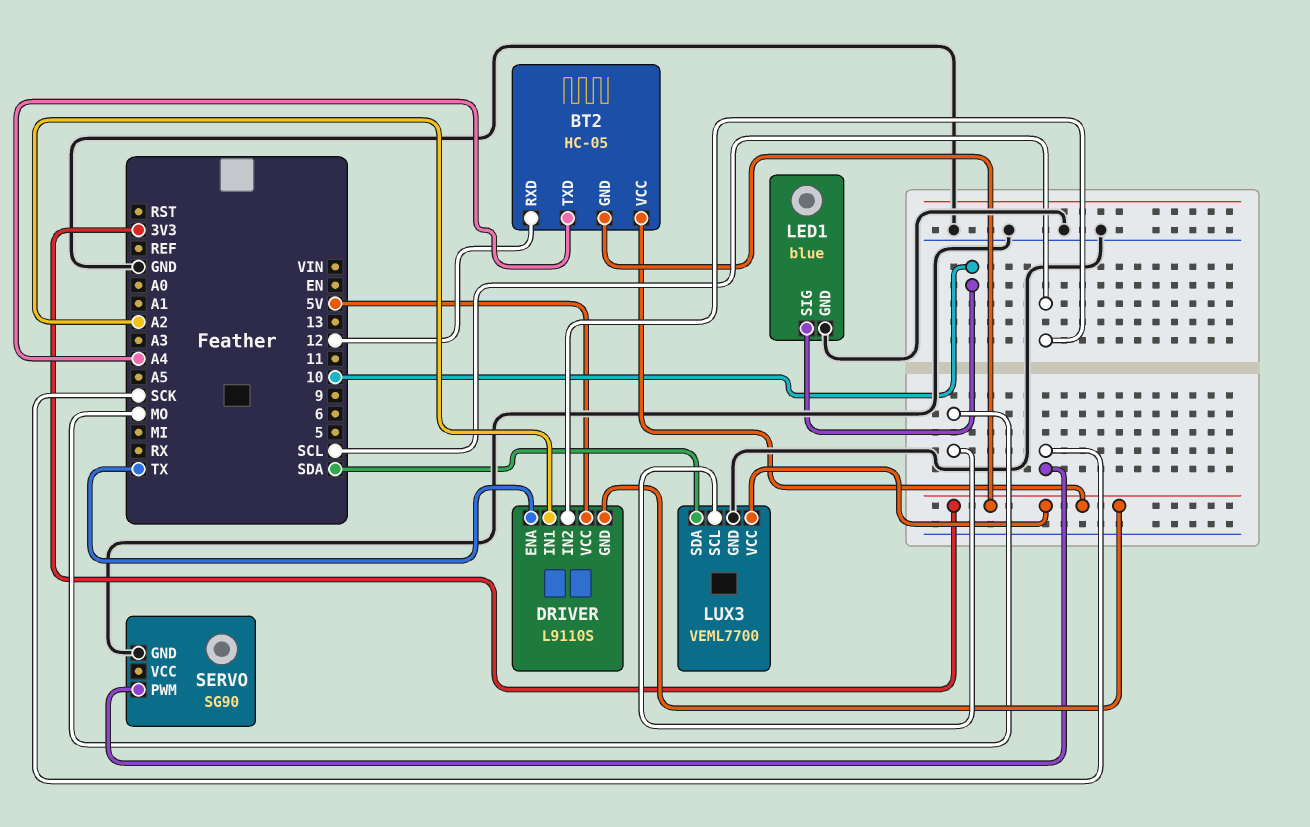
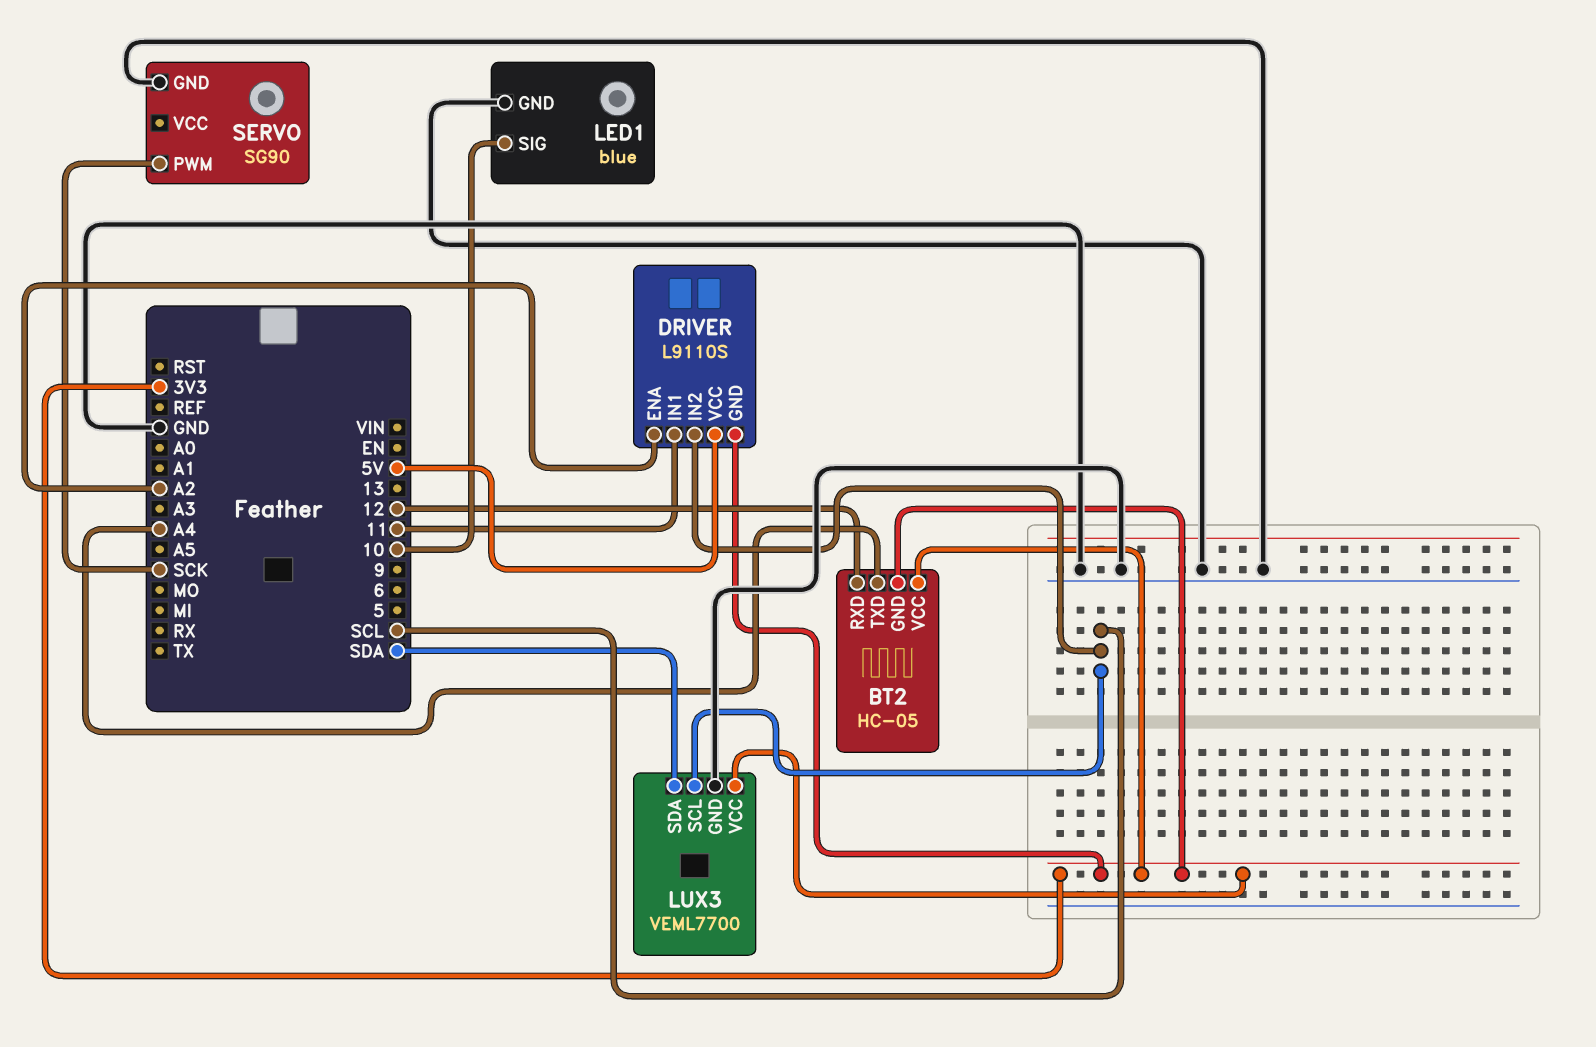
DRIVER pin ENA: TX -> A2
DRIVER pin IN1: A2 -> 11
LUX3 pin SCL: MO -> SCL

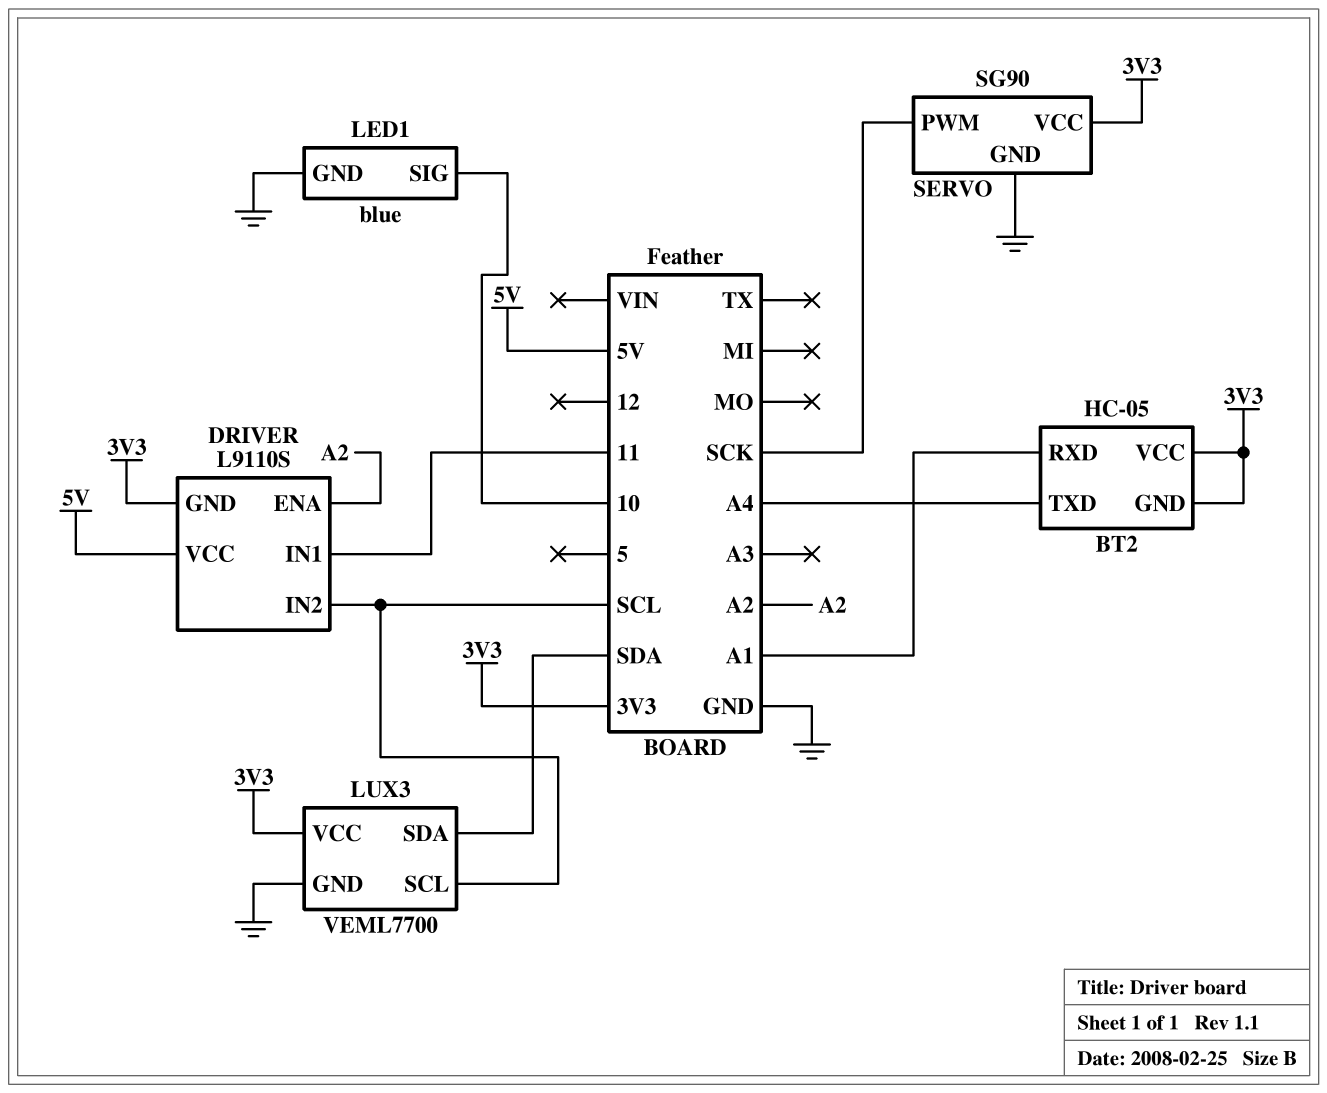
BT2 pin RXD: 12 -> A1
SERVO pin VCC: none -> 3V3

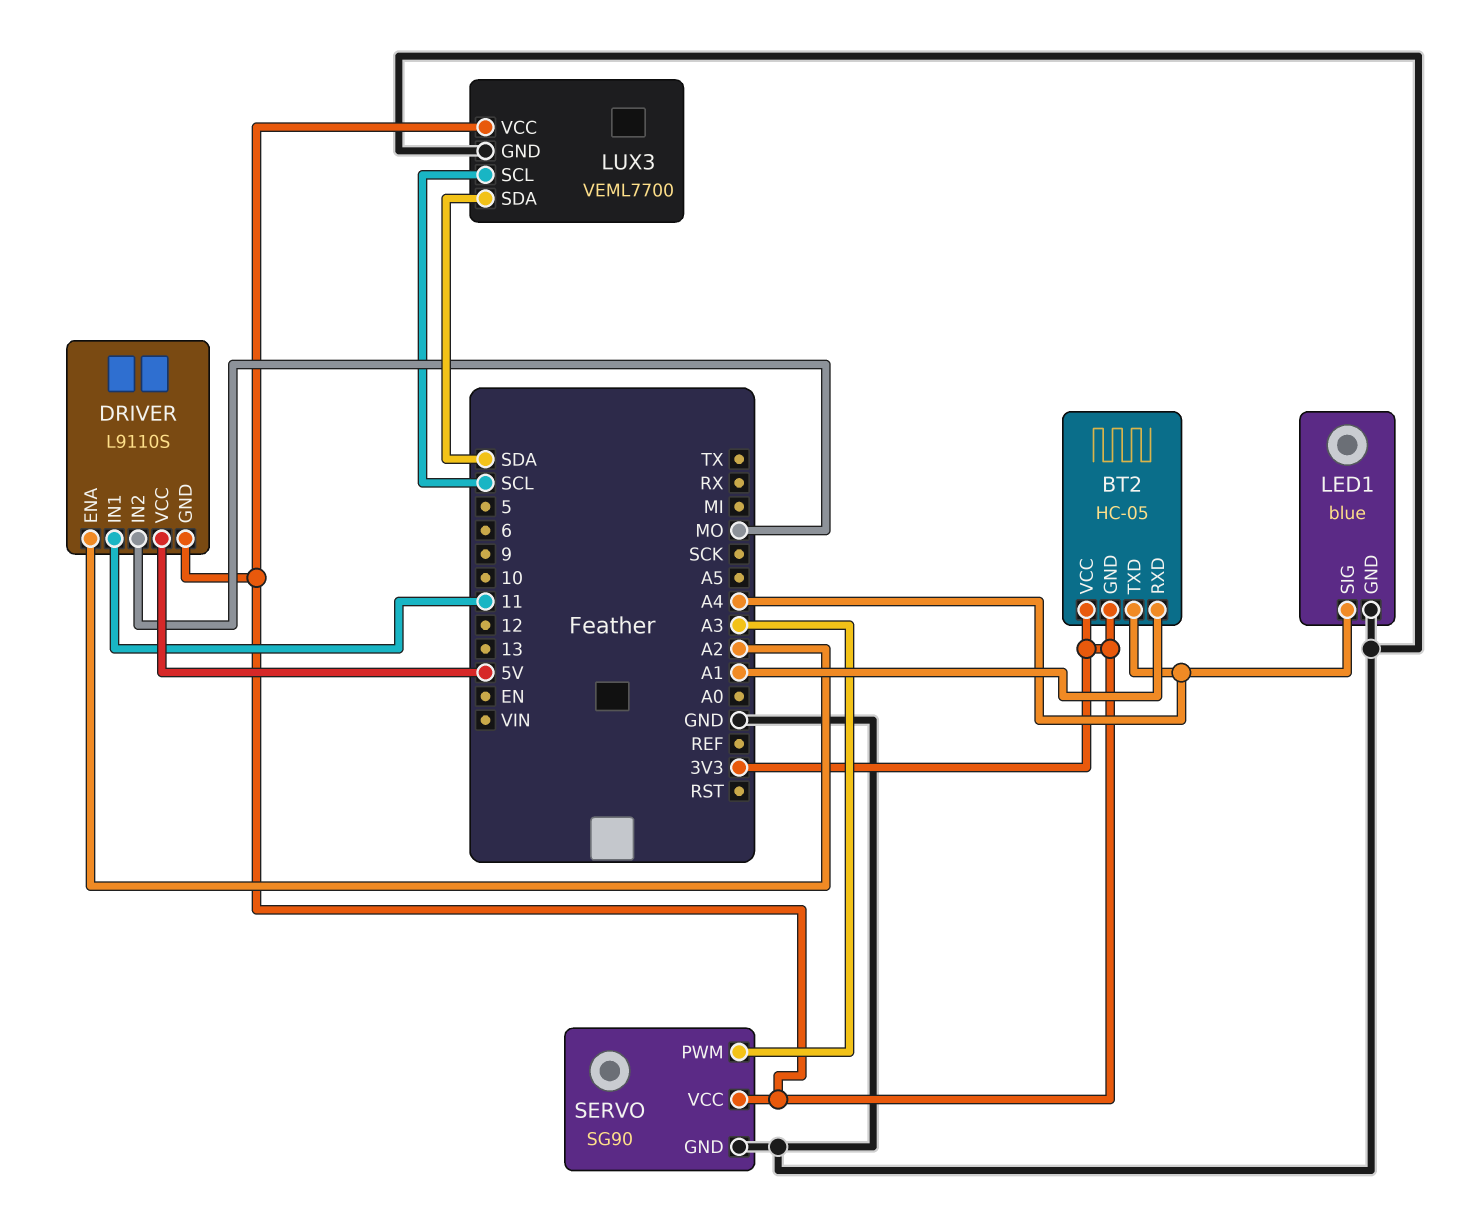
DRIVER pin IN2: SCL -> MO
LED1 pin SIG: 10 -> A4
SERVO pin PWM: SCK -> A3

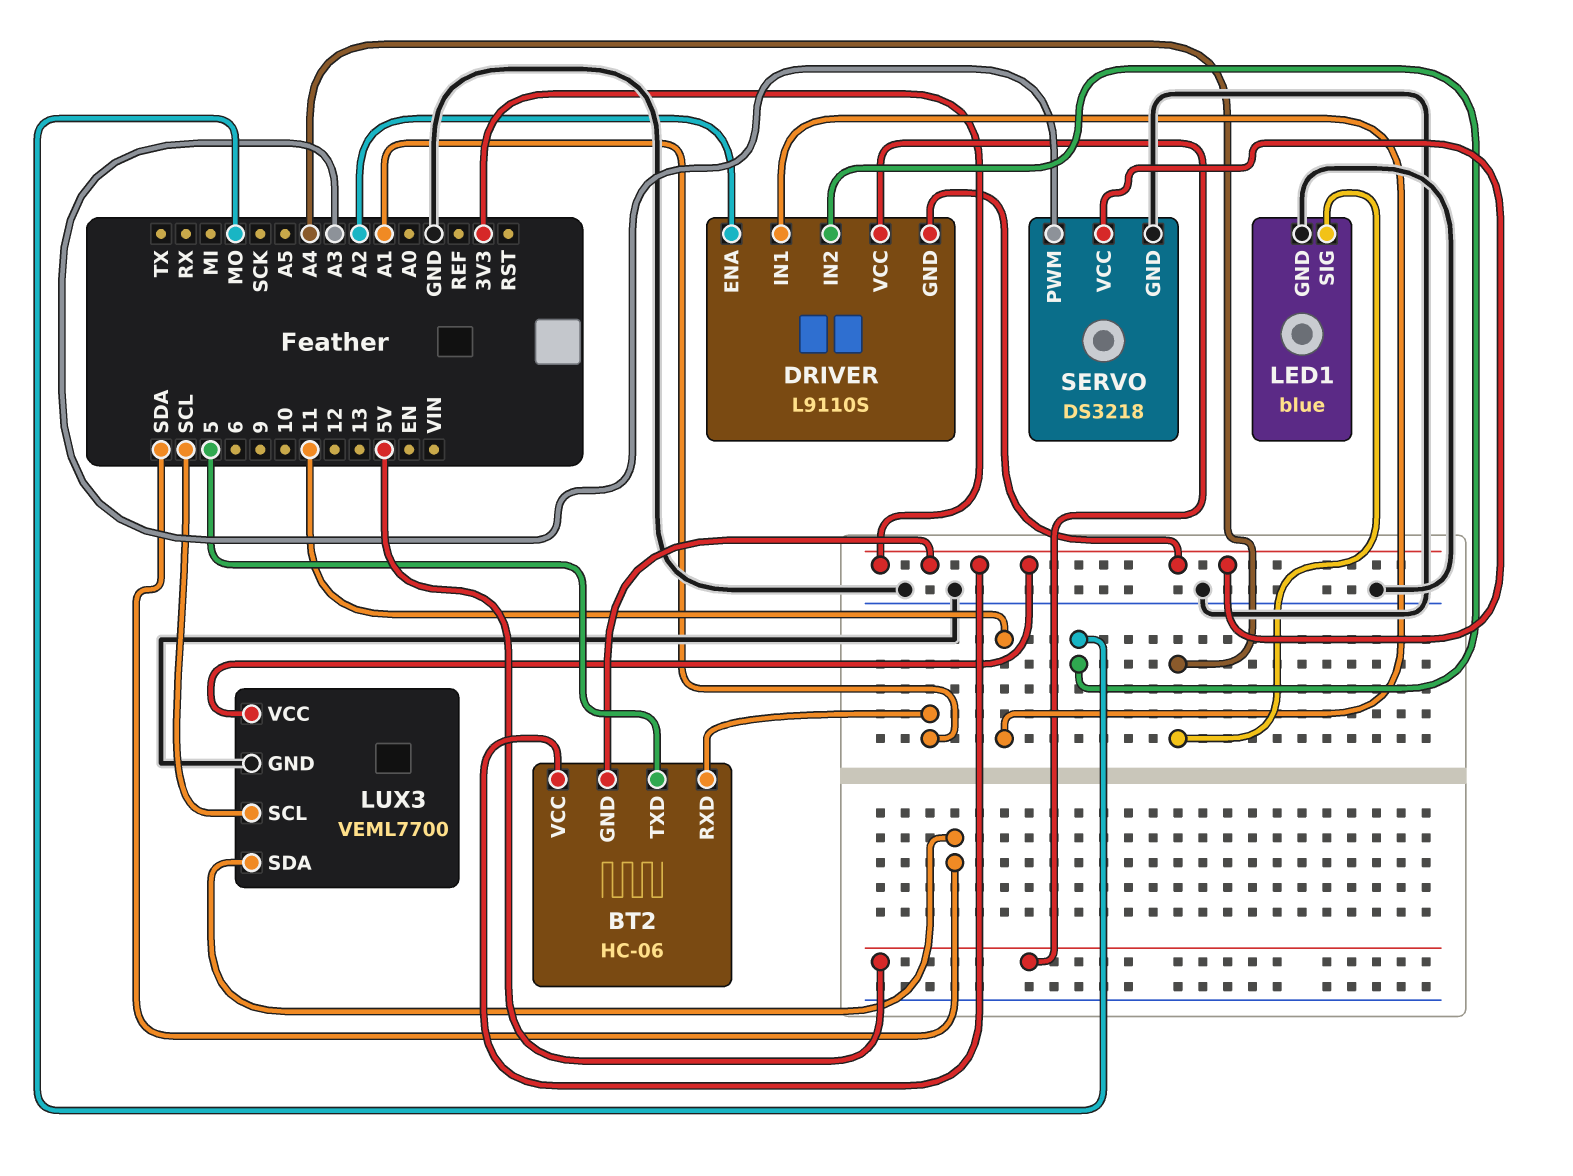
BT2: HC-05 -> HC-06
BT2 pin TXD: A4 -> 5
SERVO: SG90 -> DS3218

